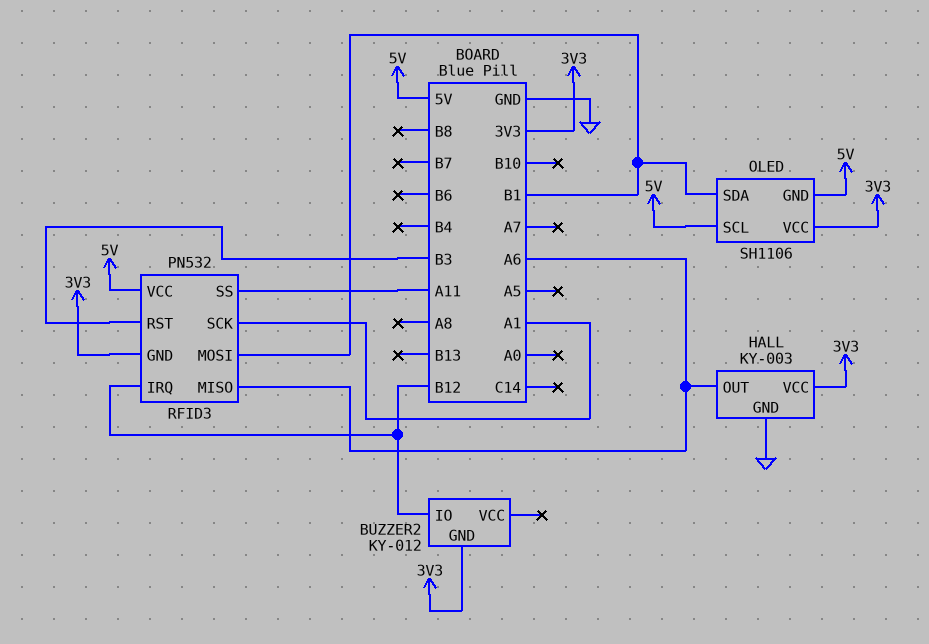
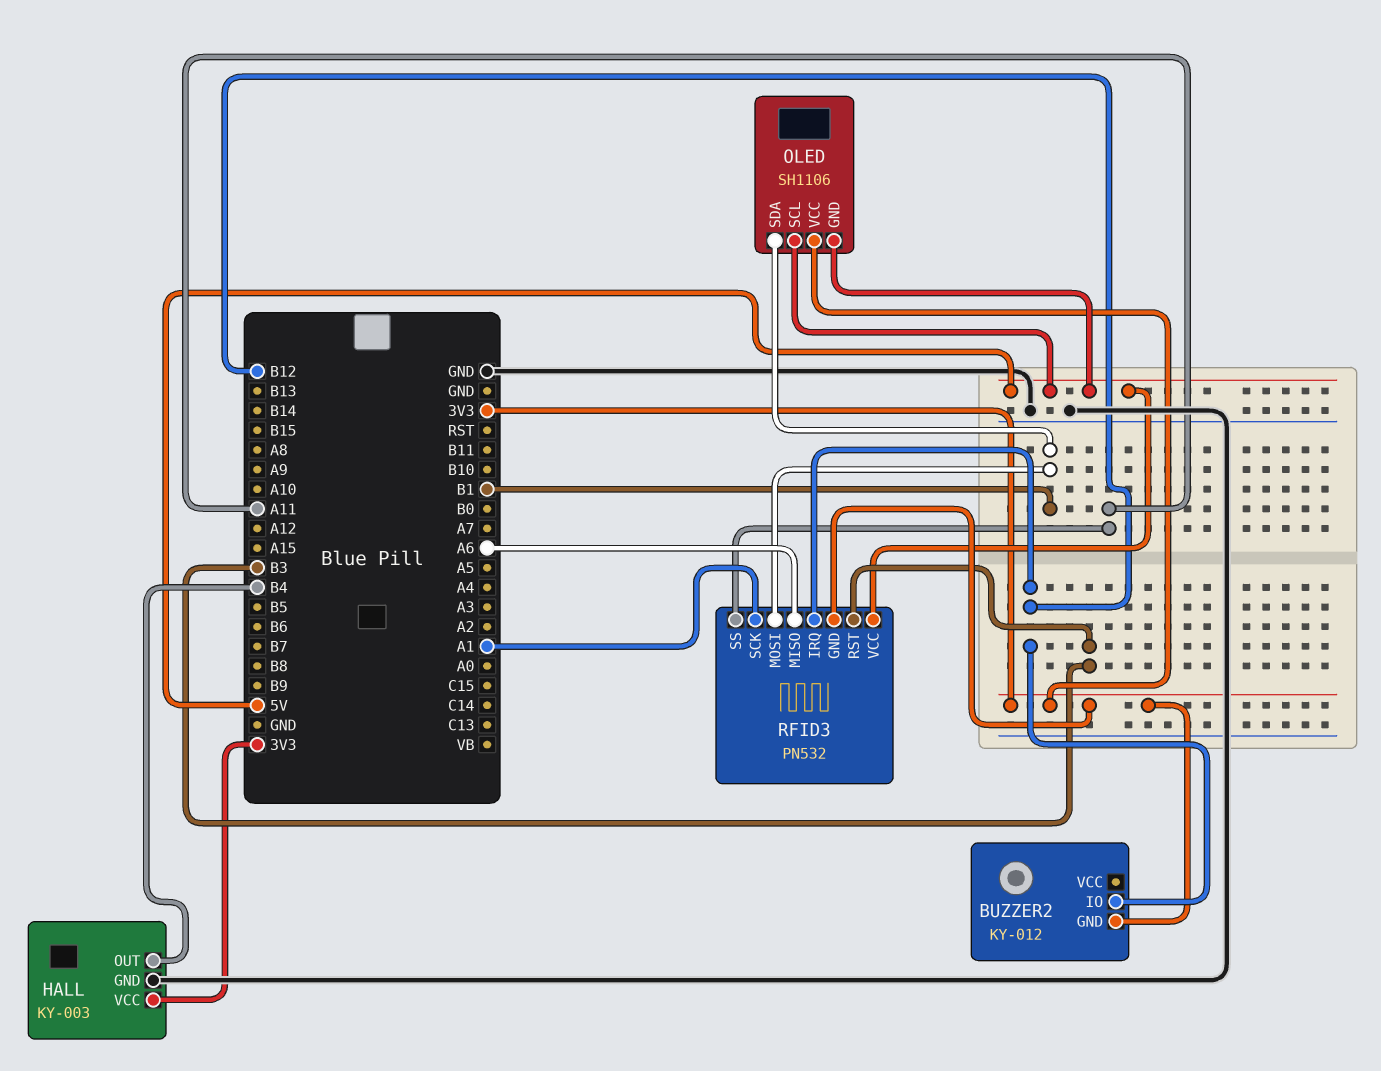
HALL pin OUT: A6 -> B4

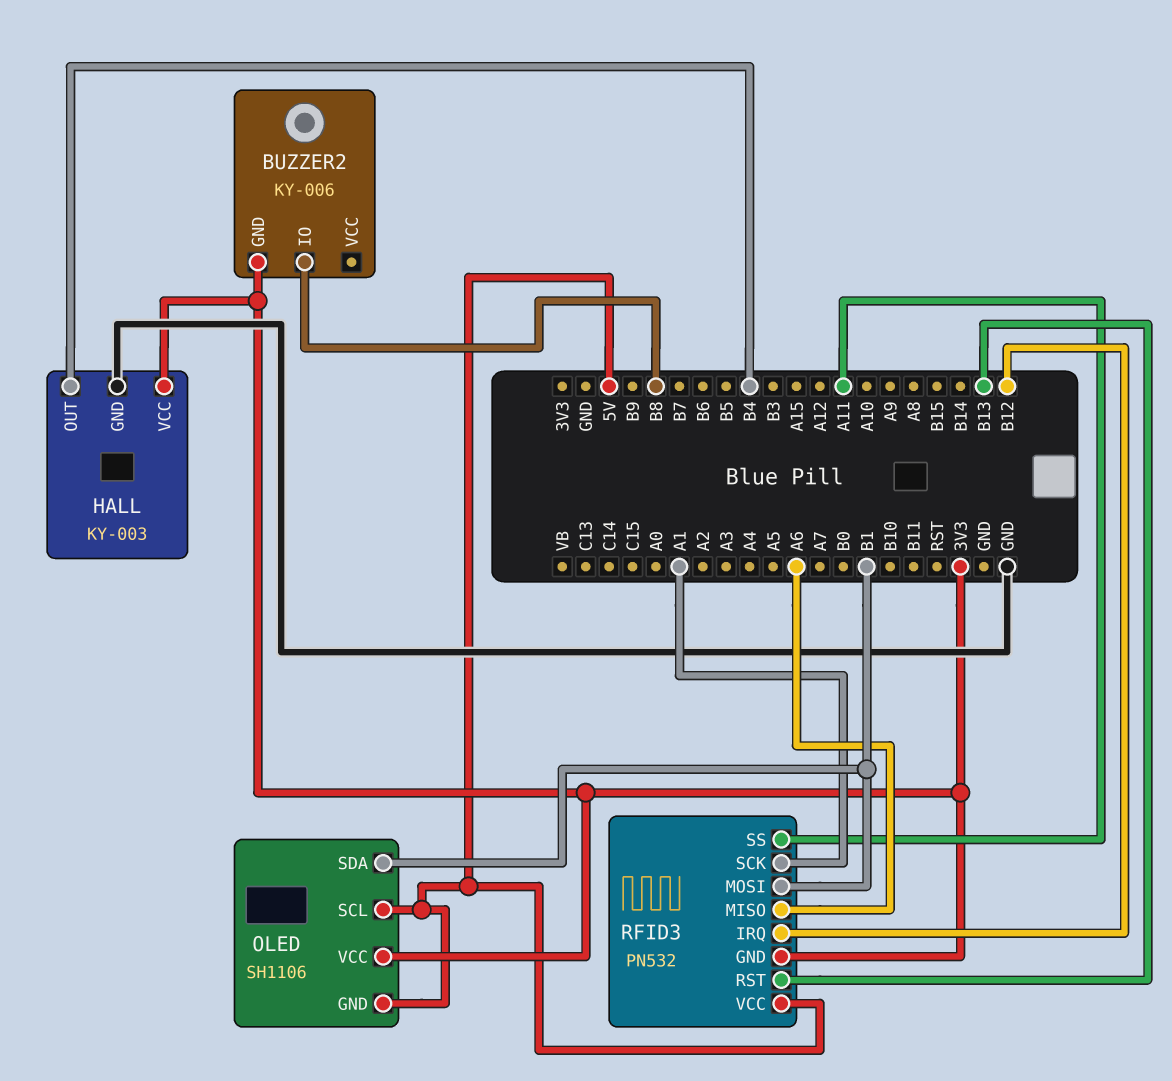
BUZZER2: KY-012 -> KY-006
BUZZER2 pin IO: B12 -> B8
RFID3 pin RST: B3 -> B13

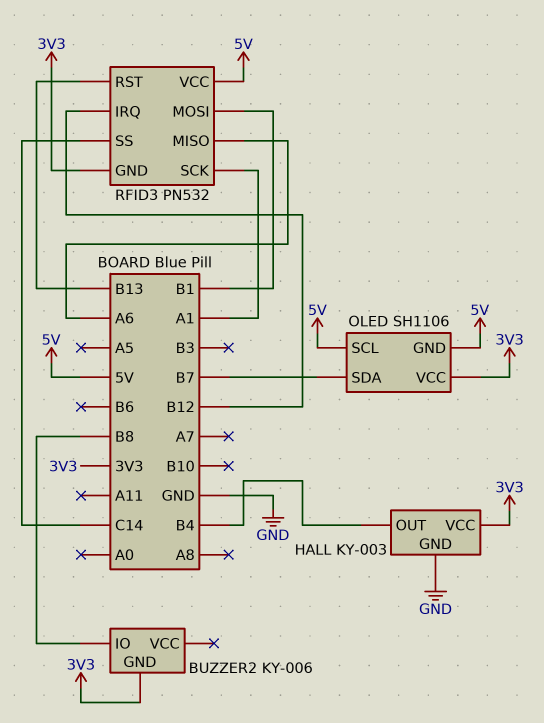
OLED pin SDA: B1 -> B7
RFID3 pin SS: A11 -> C14

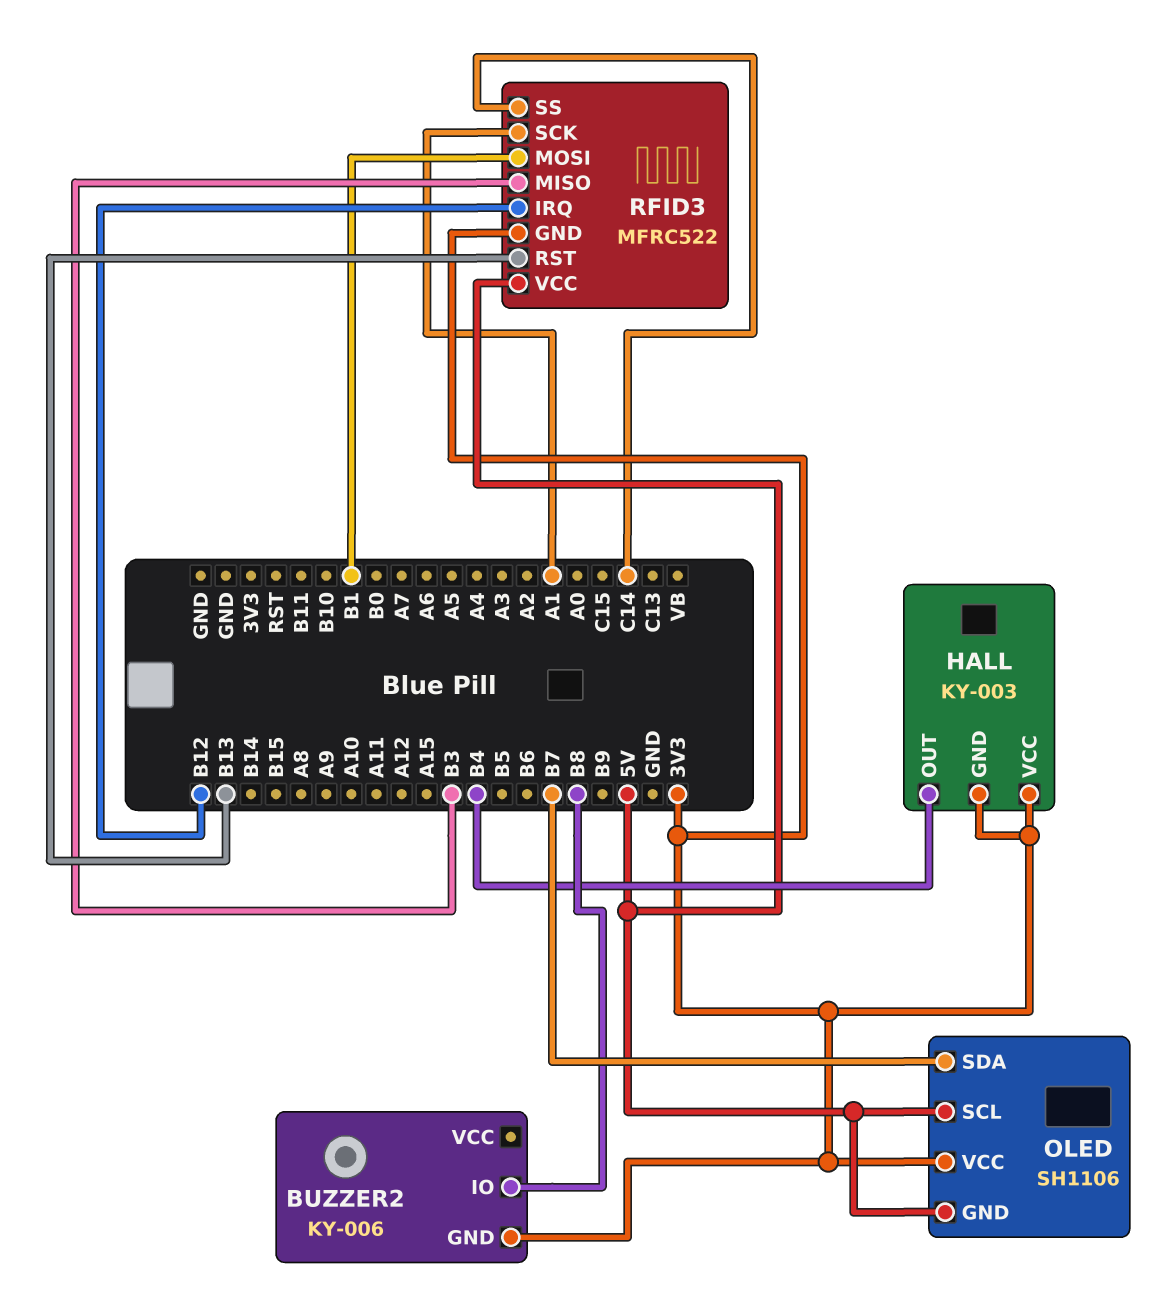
HALL pin GND: GND -> 3V3
RFID3: PN532 -> MFRC522
RFID3 pin MISO: A6 -> B3

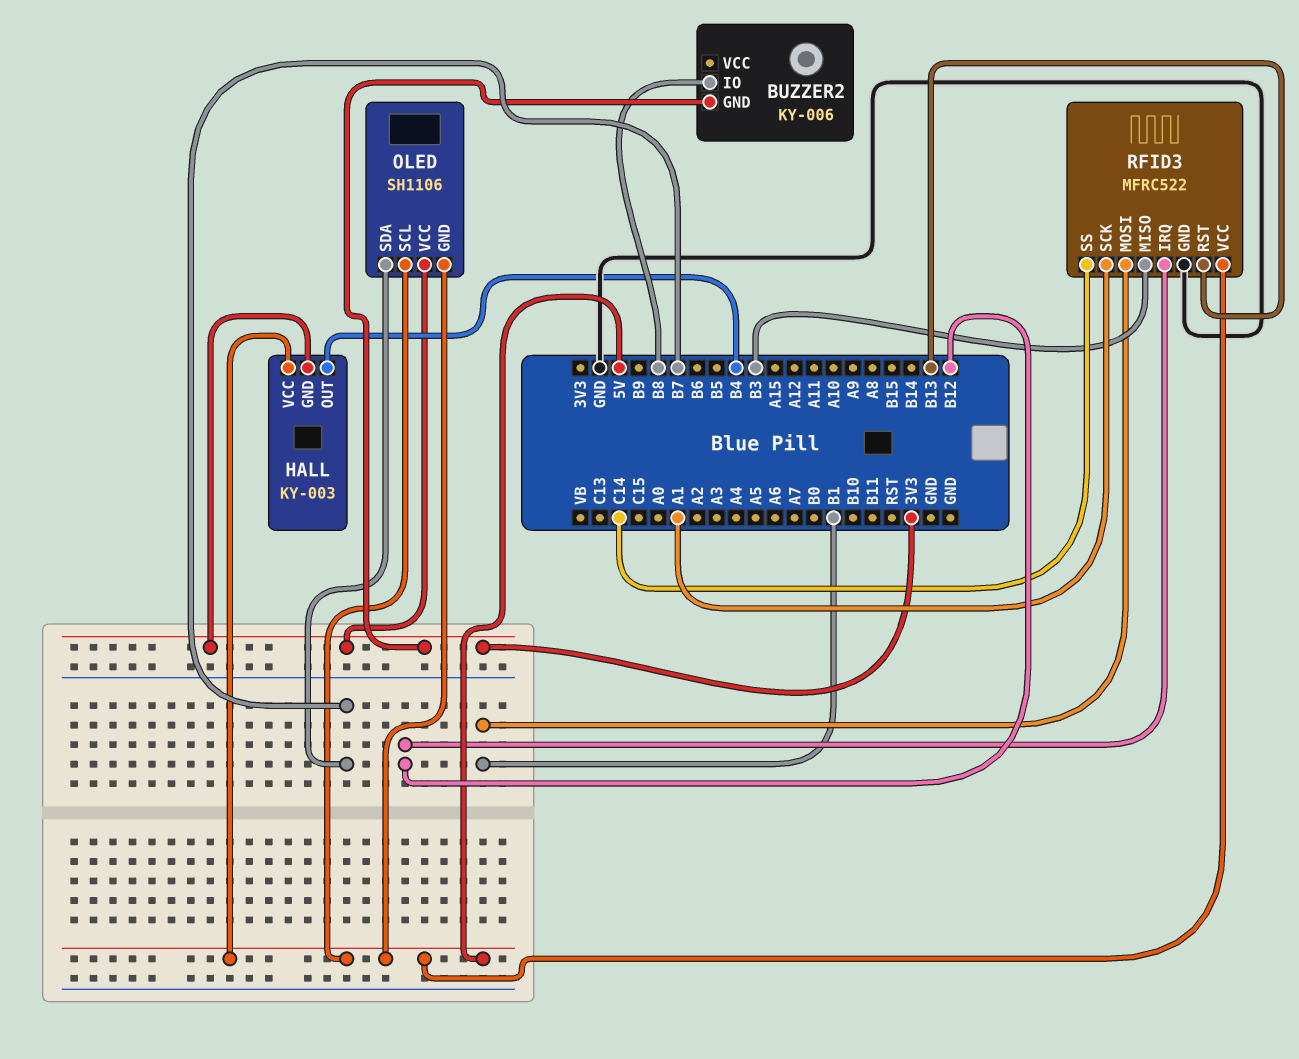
HALL pin VCC: 3V3 -> 5V
RFID3 pin GND: 3V3 -> GND

